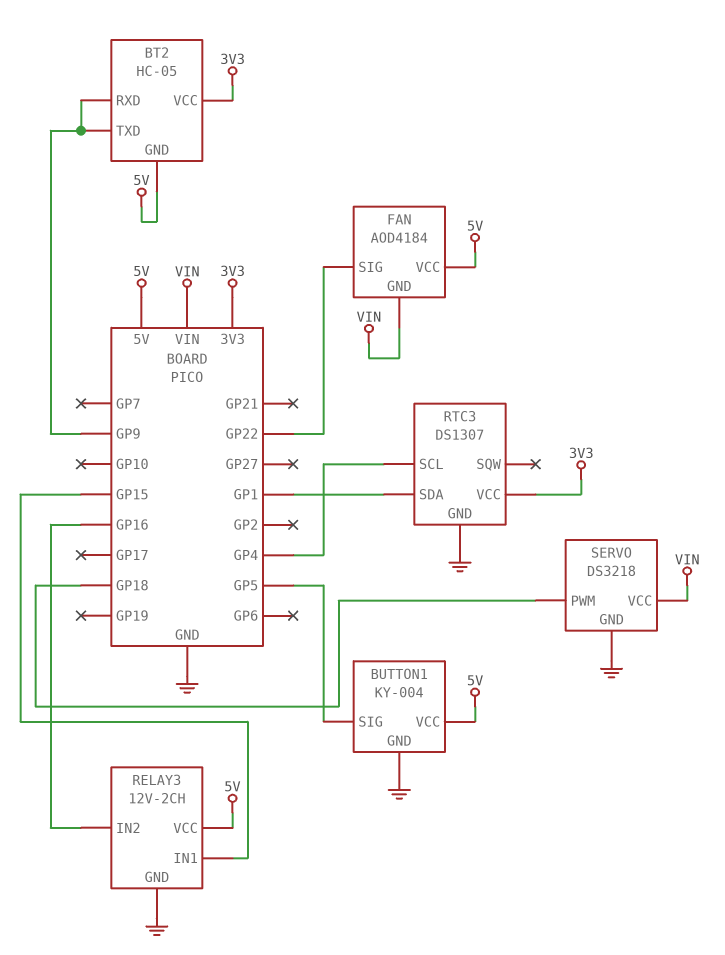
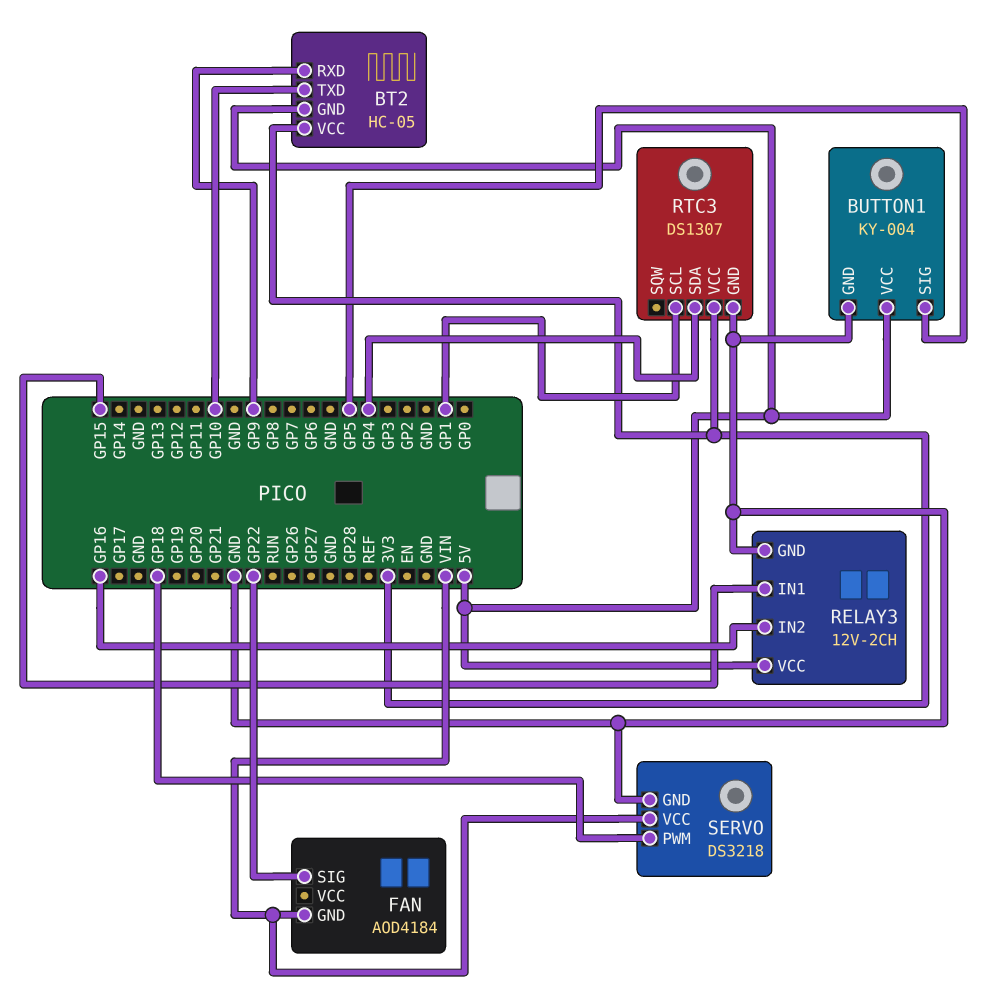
BT2 pin TXD: GP9 -> GP10
FAN pin VCC: 5V -> none
RTC3 pin SCL: GP4 -> GP1
RTC3 pin SDA: GP1 -> GP4

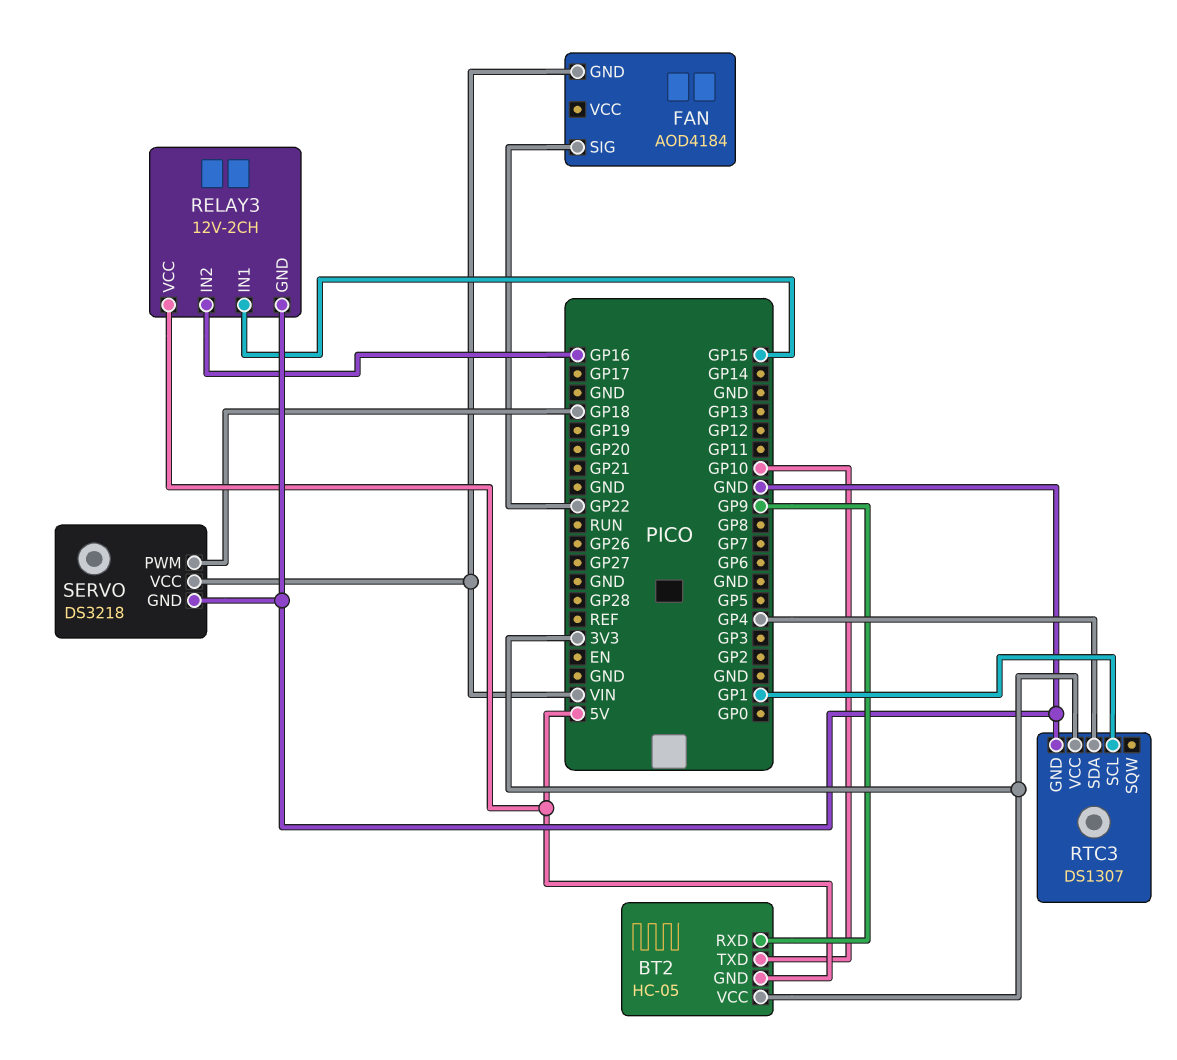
BUTTON1: KY-004 -> none
BUTTON1 pin GND: GND -> none
BUTTON1 pin SIG: GP5 -> none
BUTTON1 pin VCC: 5V -> none

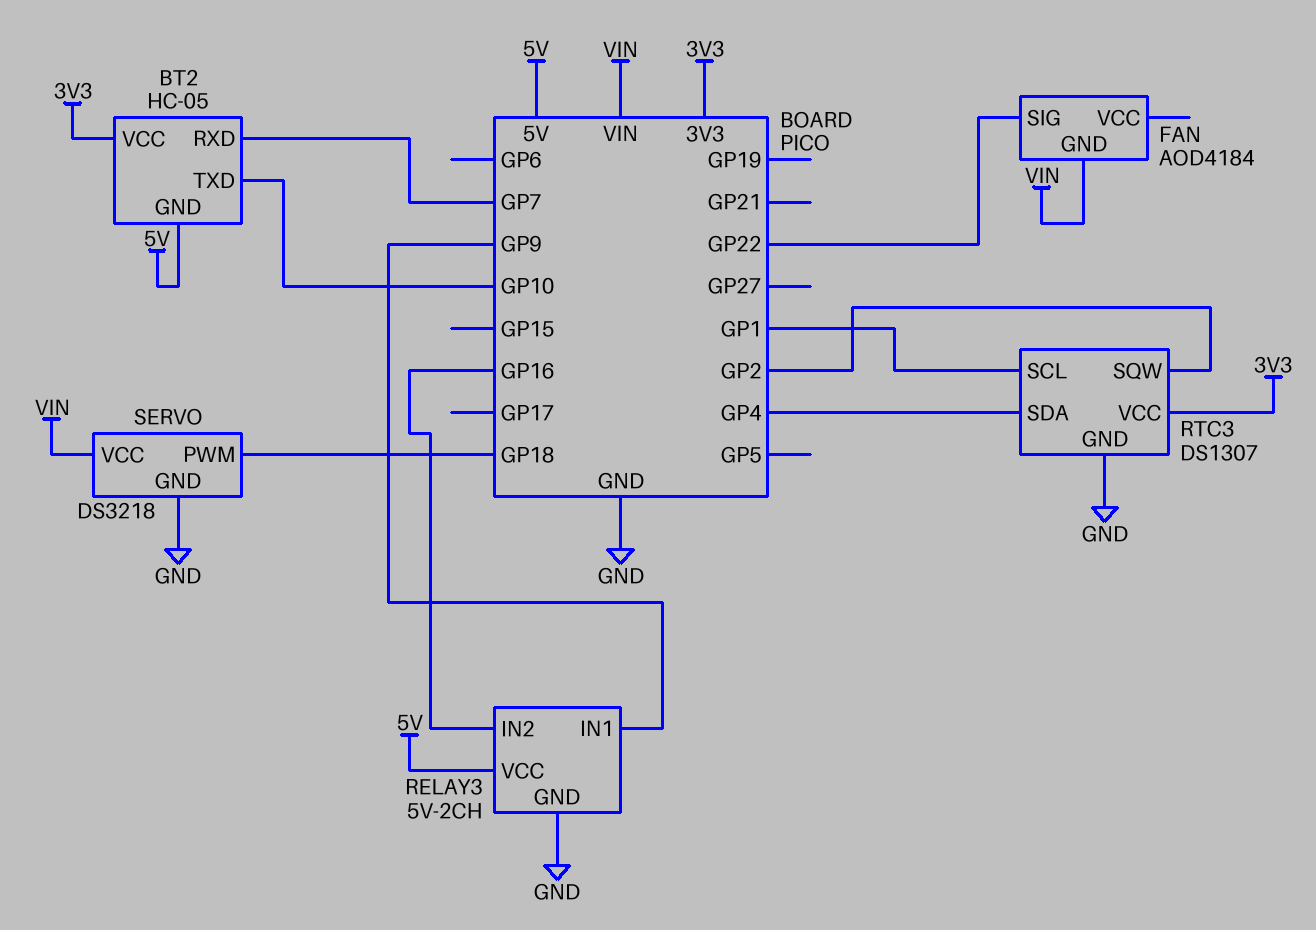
BT2 pin RXD: GP9 -> GP7
RELAY3: 12V-2CH -> 5V-2CH
RELAY3 pin IN1: GP15 -> GP9
RTC3 pin SQW: none -> GP2

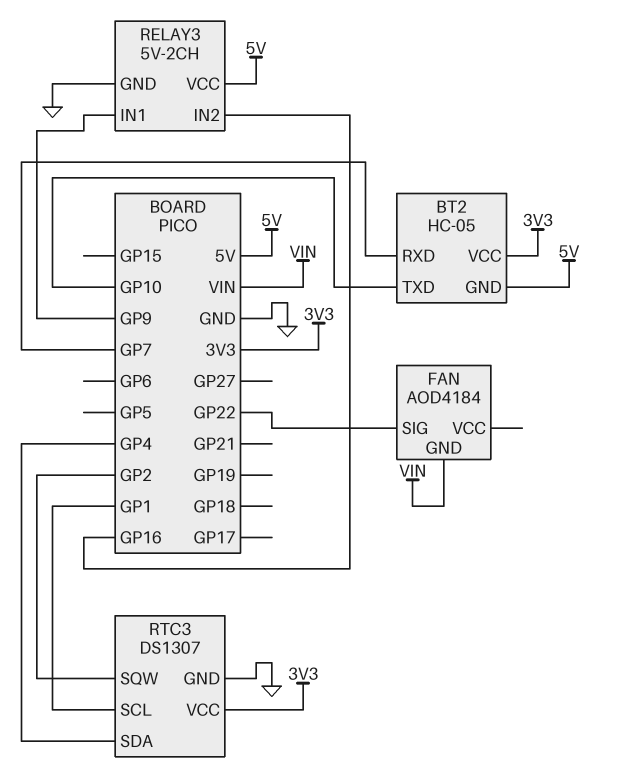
SERVO: DS3218 -> none
SERVO pin GND: GND -> none
SERVO pin PWM: GP18 -> none
SERVO pin VCC: VIN -> none

